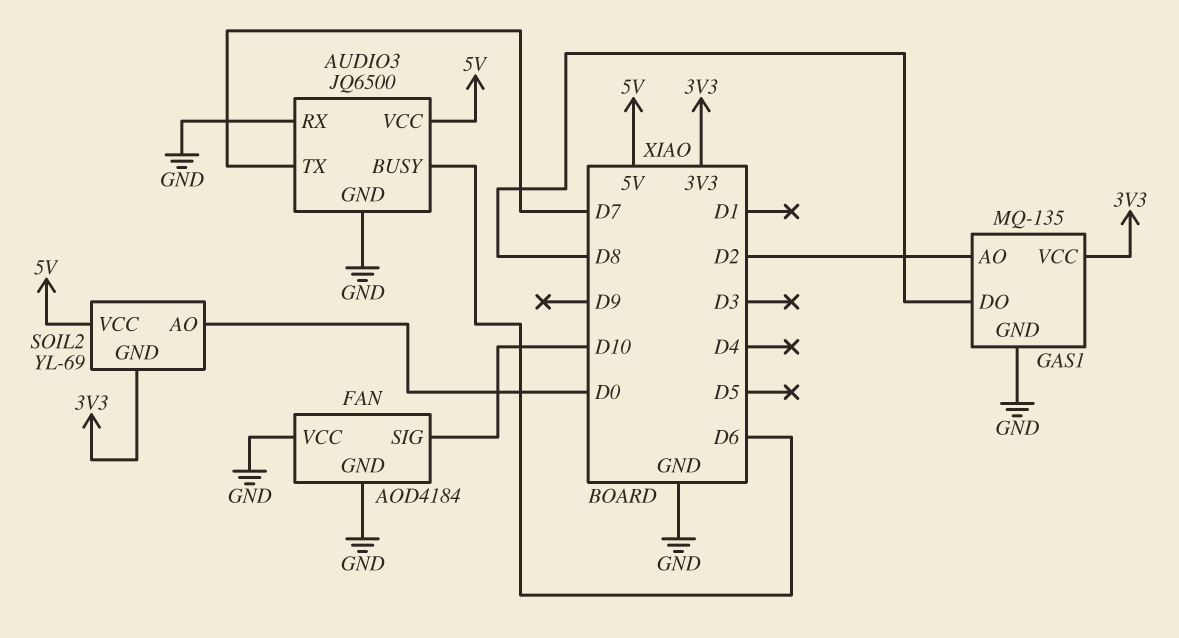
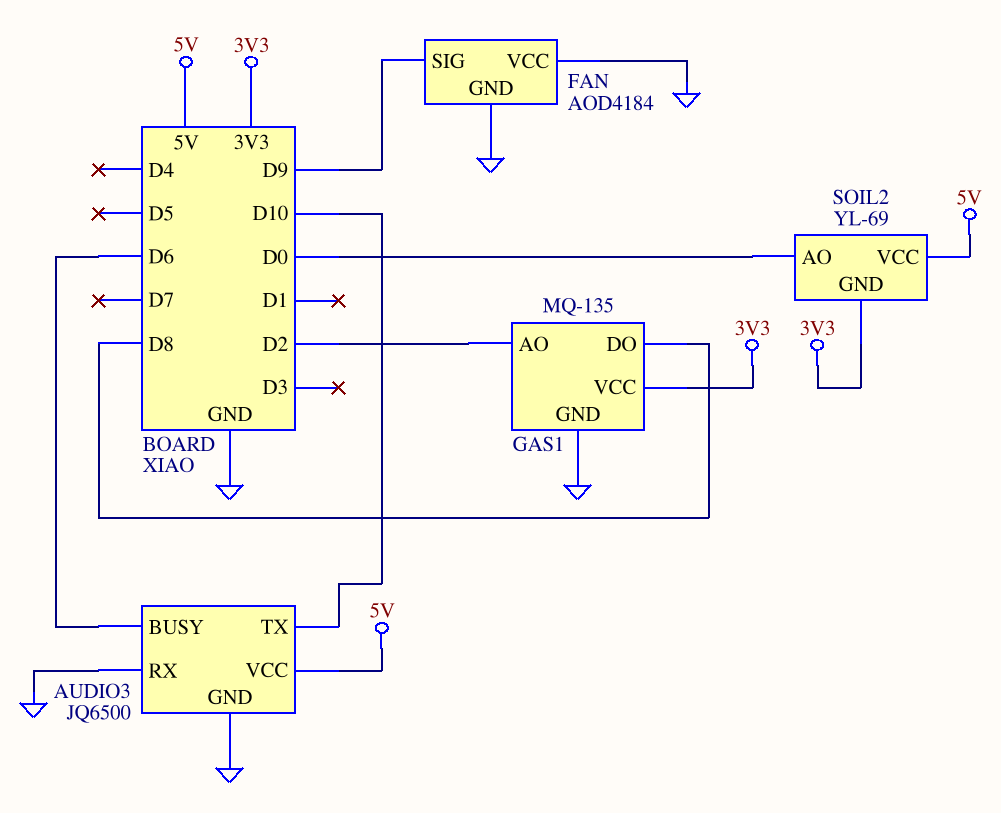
AUDIO3 pin TX: D7 -> D10
FAN pin SIG: D10 -> D9

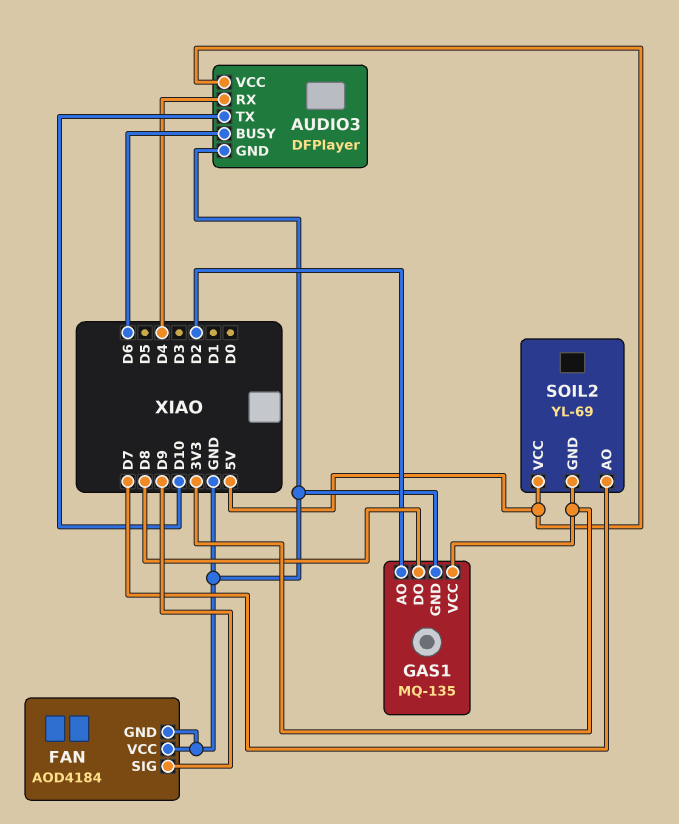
AUDIO3: JQ6500 -> DFPlayer
AUDIO3 pin RX: GND -> D4
SOIL2 pin AO: D0 -> D7

